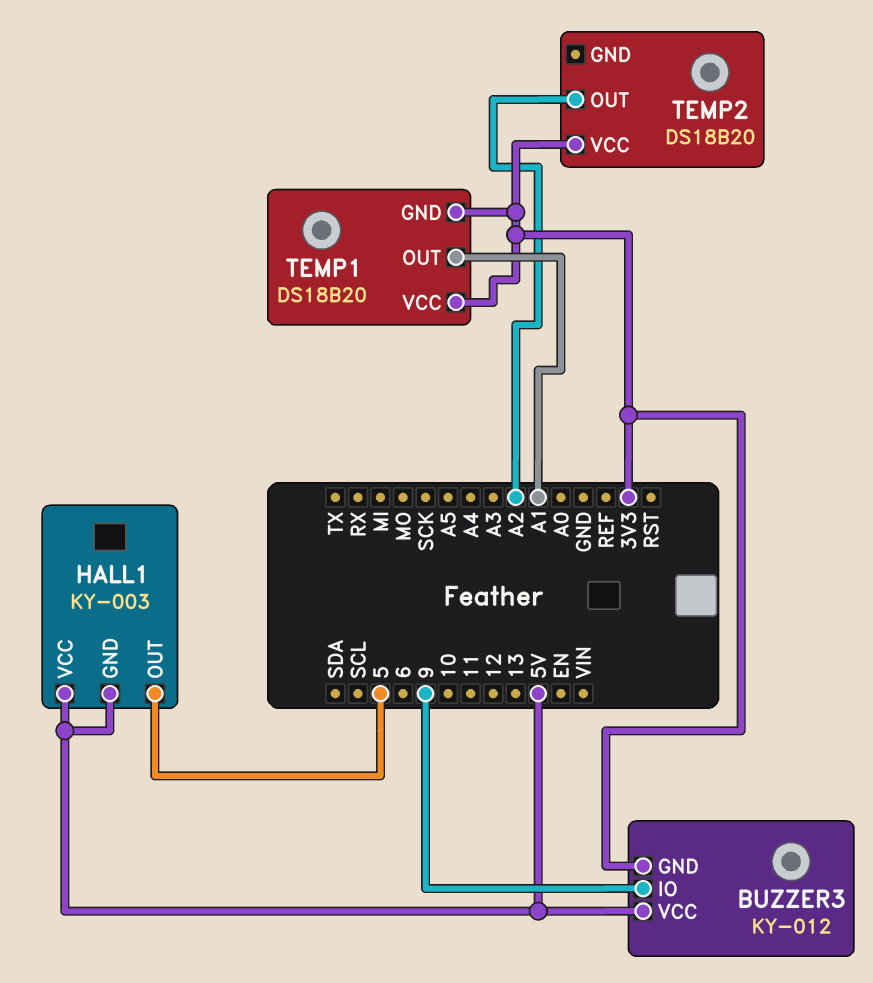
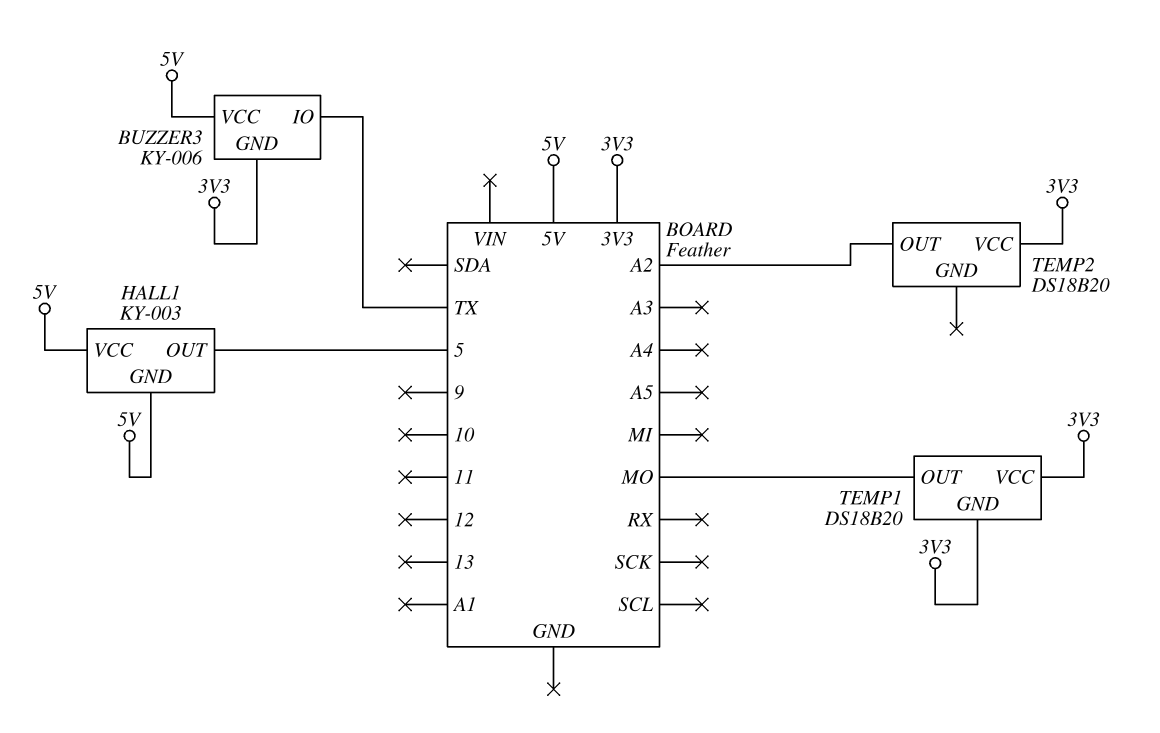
BUZZER3: KY-012 -> KY-006
BUZZER3 pin IO: 9 -> TX
TEMP1 pin OUT: A1 -> MO

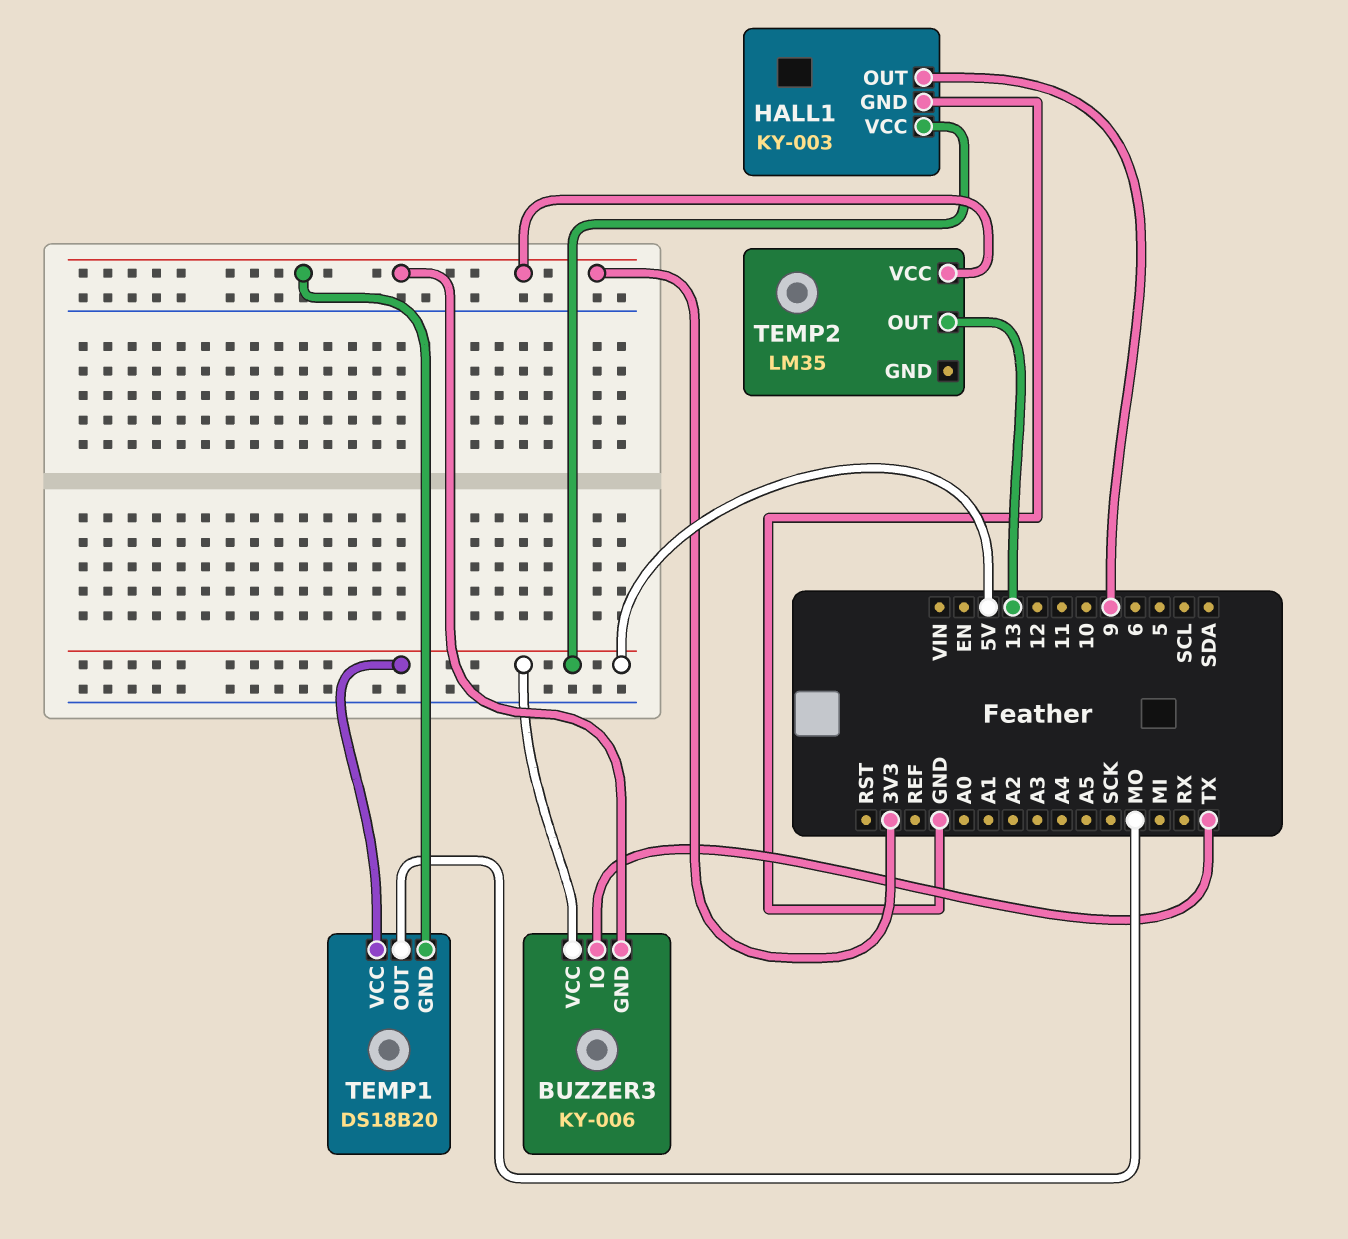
HALL1 pin GND: 5V -> GND
HALL1 pin OUT: 5 -> 9
TEMP1 pin VCC: 3V3 -> 5V
TEMP2: DS18B20 -> LM35
TEMP2 pin OUT: A2 -> 13

